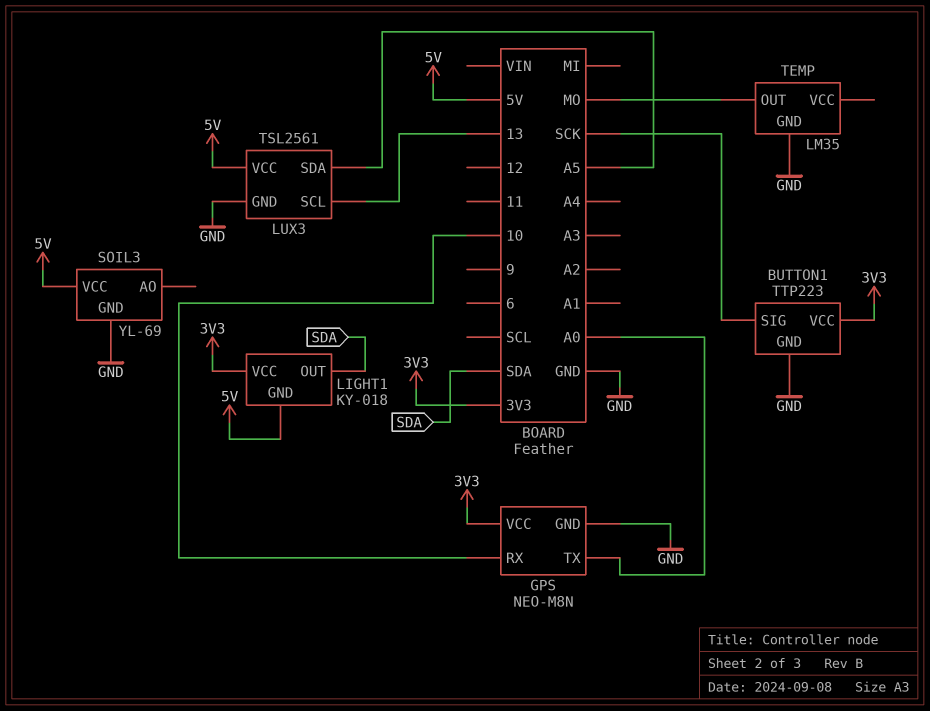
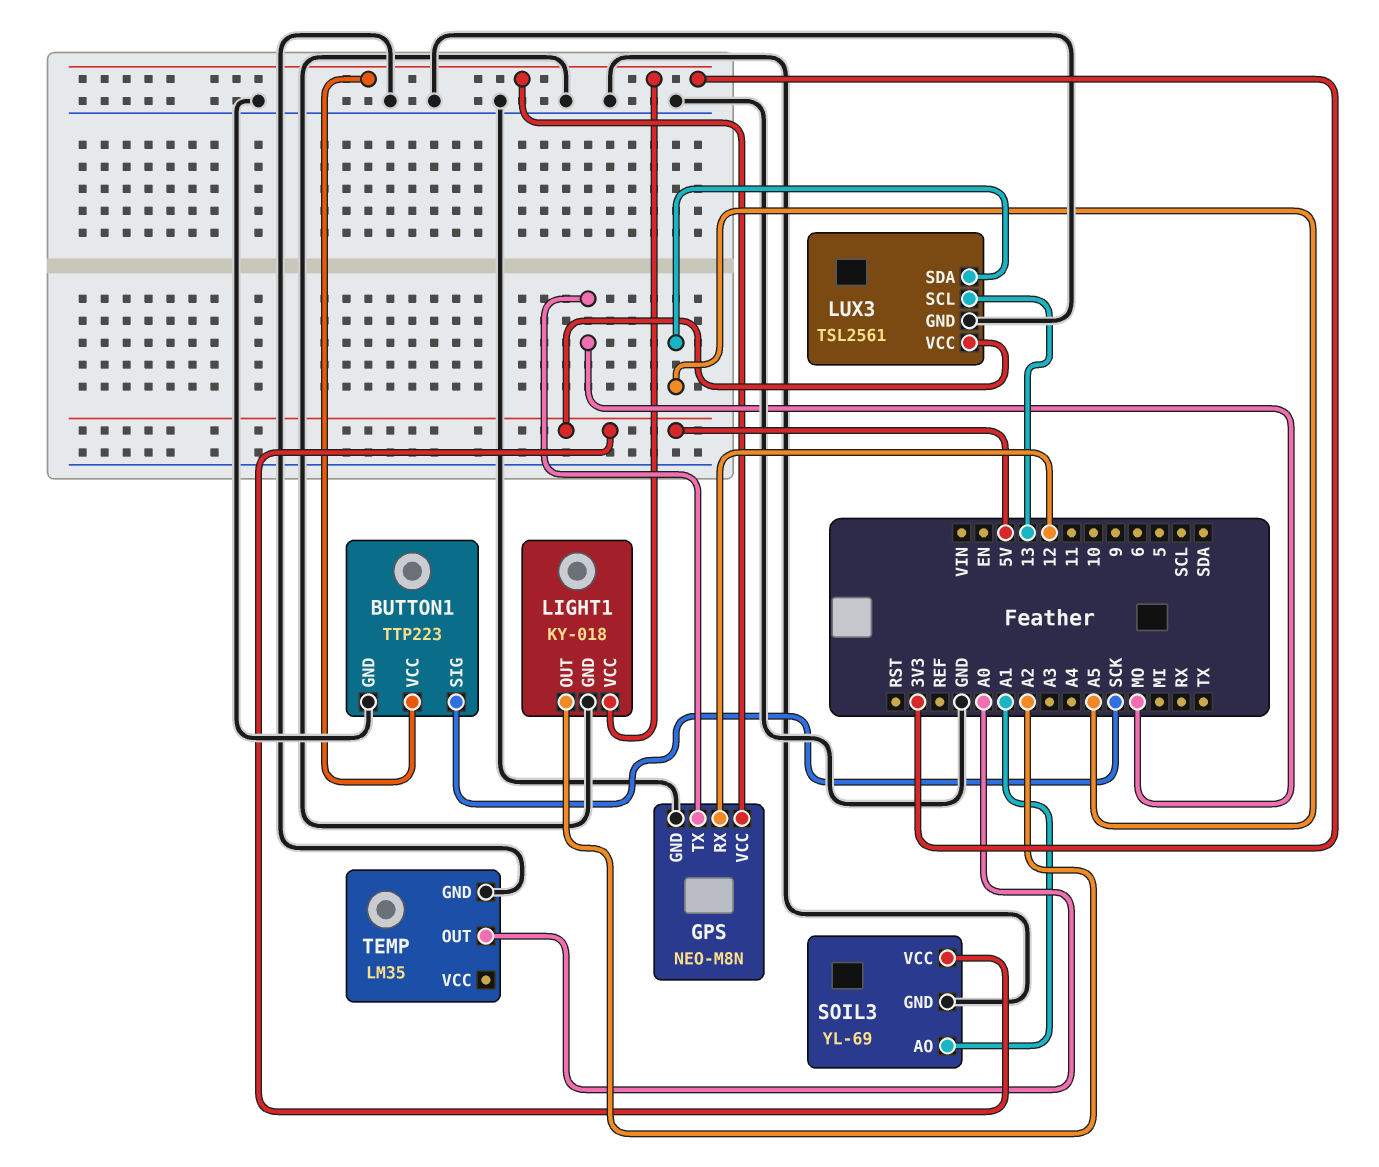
GPS pin RX: 10 -> 12
GPS pin TX: A0 -> MO
LIGHT1 pin GND: 5V -> GND
LIGHT1 pin OUT: SDA -> A2
SOIL3 pin AO: none -> A1
TEMP pin OUT: MO -> A0

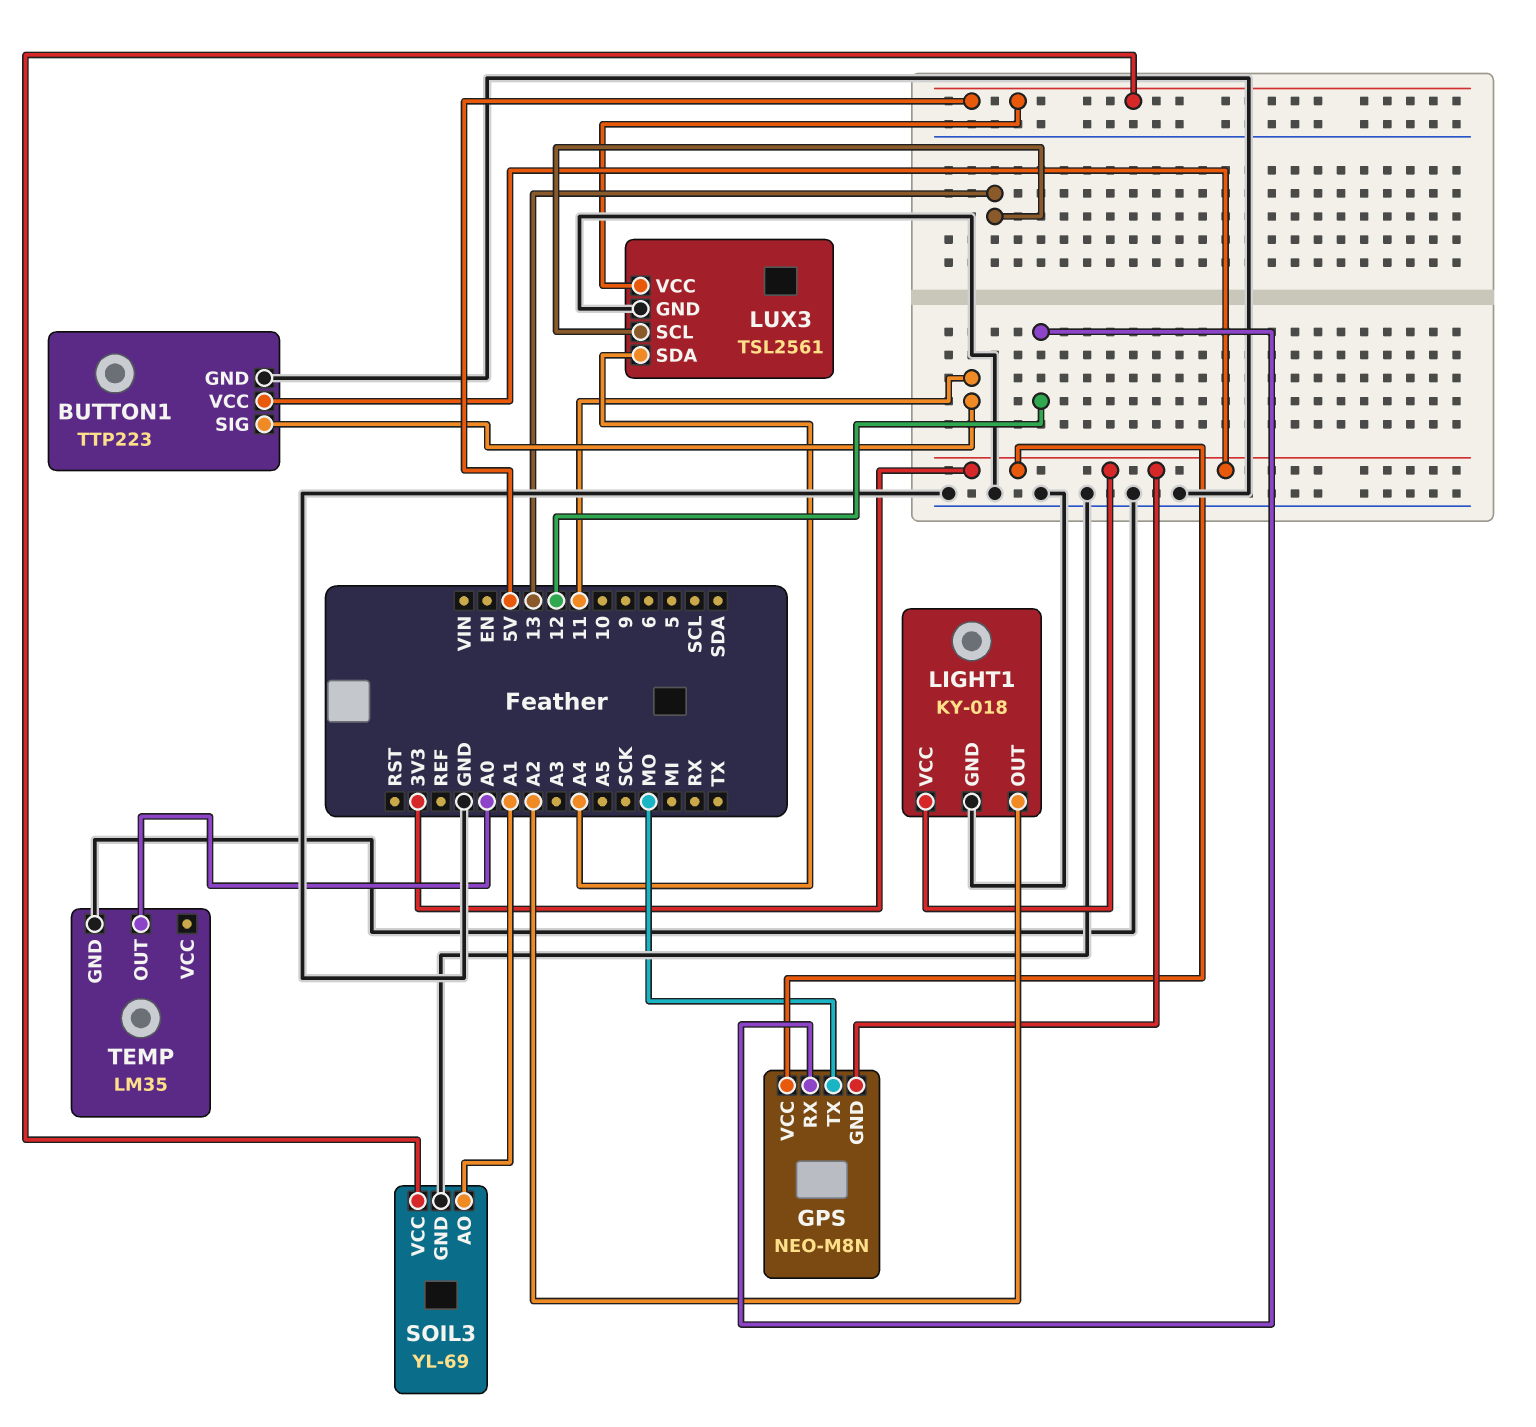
BUTTON1 pin SIG: SCK -> 11
GPS pin GND: GND -> 3V3
LUX3 pin SDA: A5 -> A4

